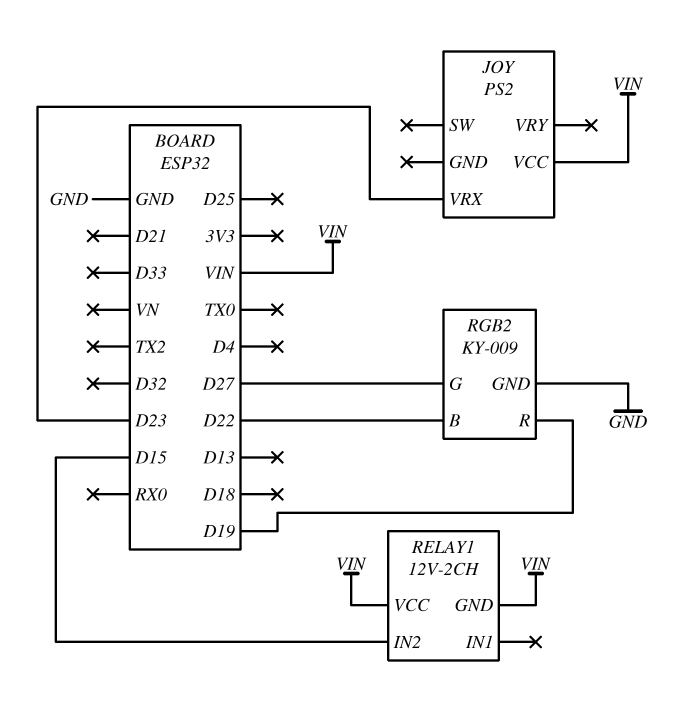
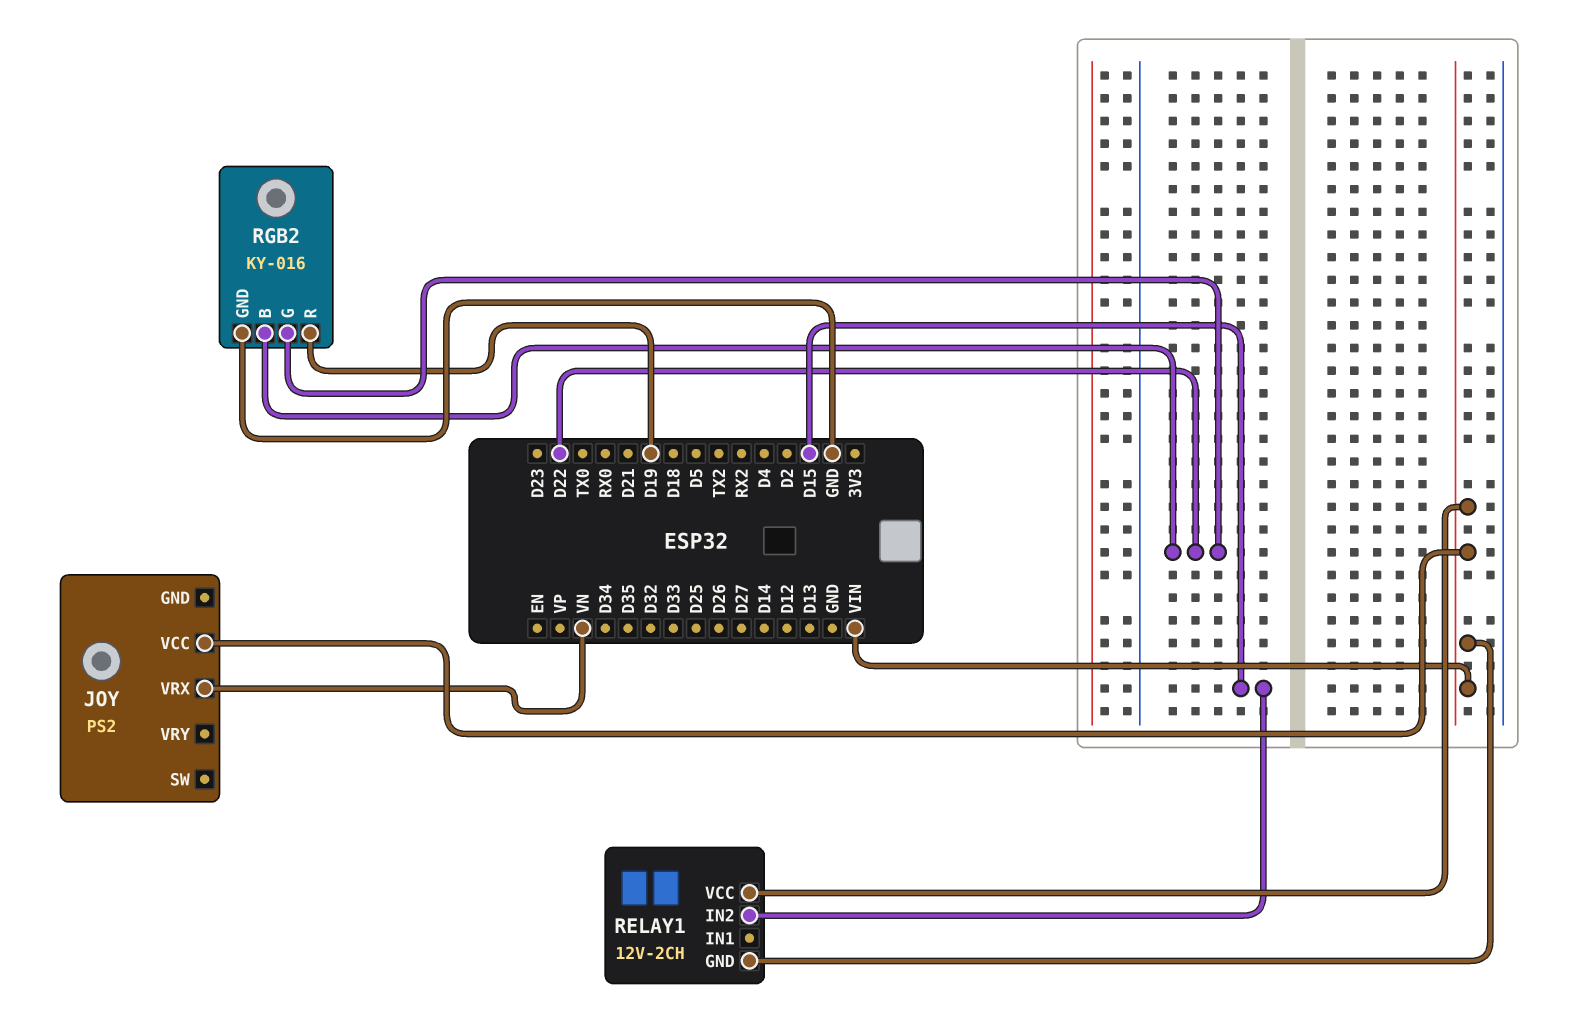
JOY pin VRX: D23 -> VN
RGB2: KY-009 -> KY-016
RGB2 pin G: D27 -> D22

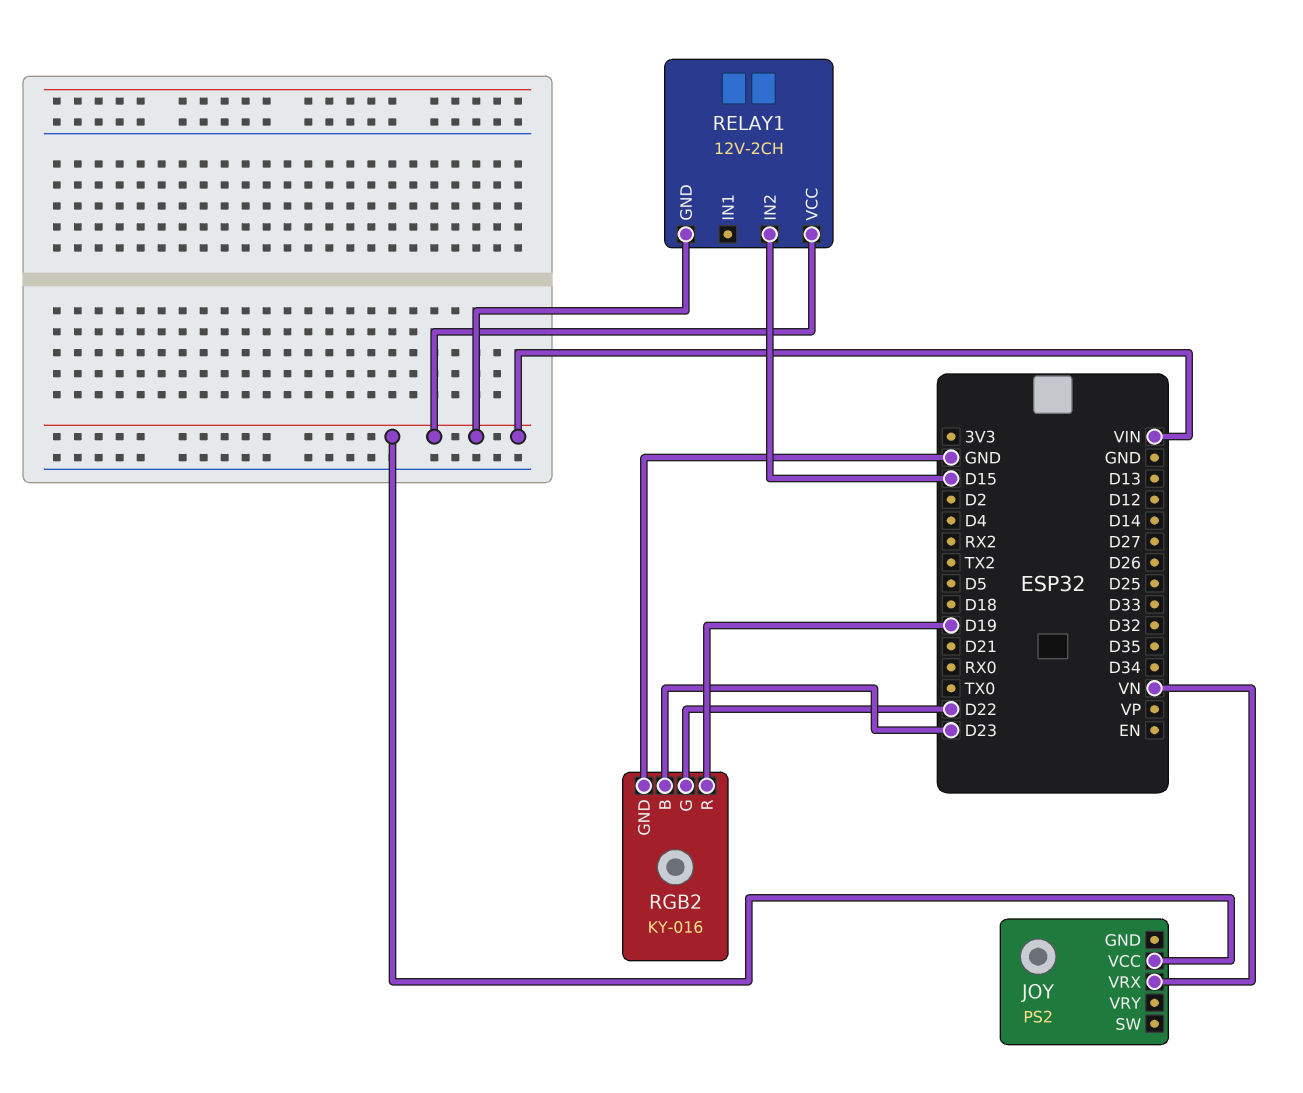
RGB2 pin B: D22 -> D23

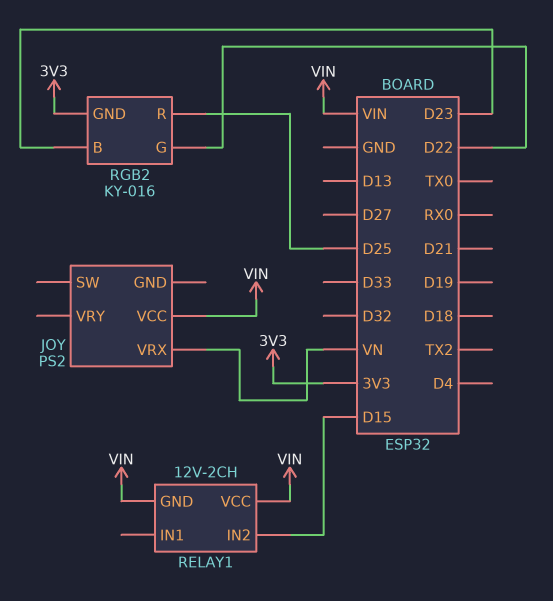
RGB2 pin GND: GND -> 3V3
RGB2 pin R: D19 -> D25

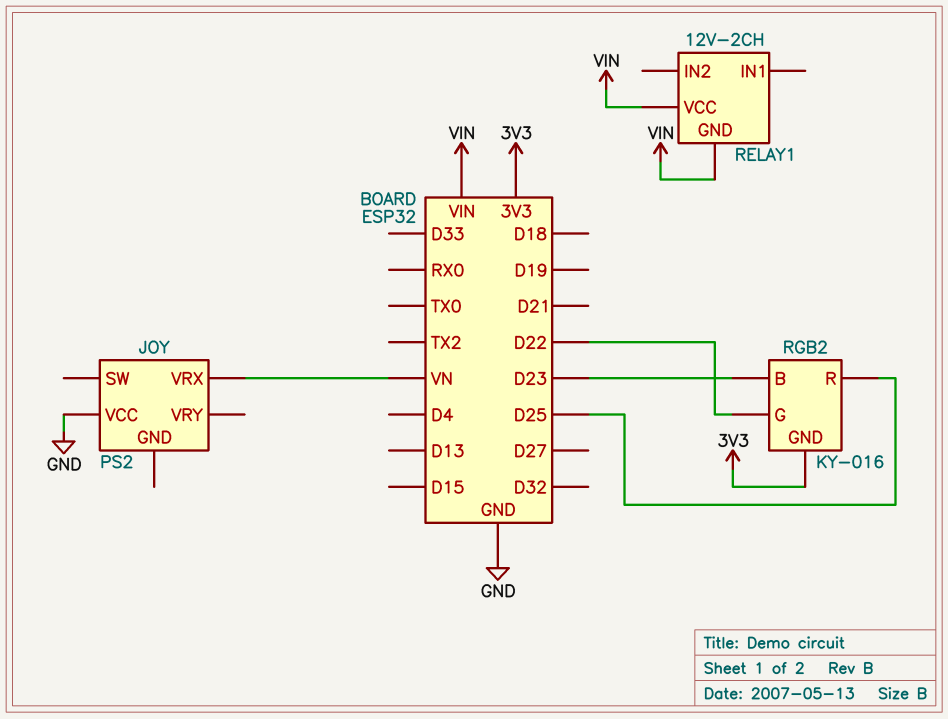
JOY pin VCC: VIN -> GND
RELAY1 pin IN2: D15 -> none

